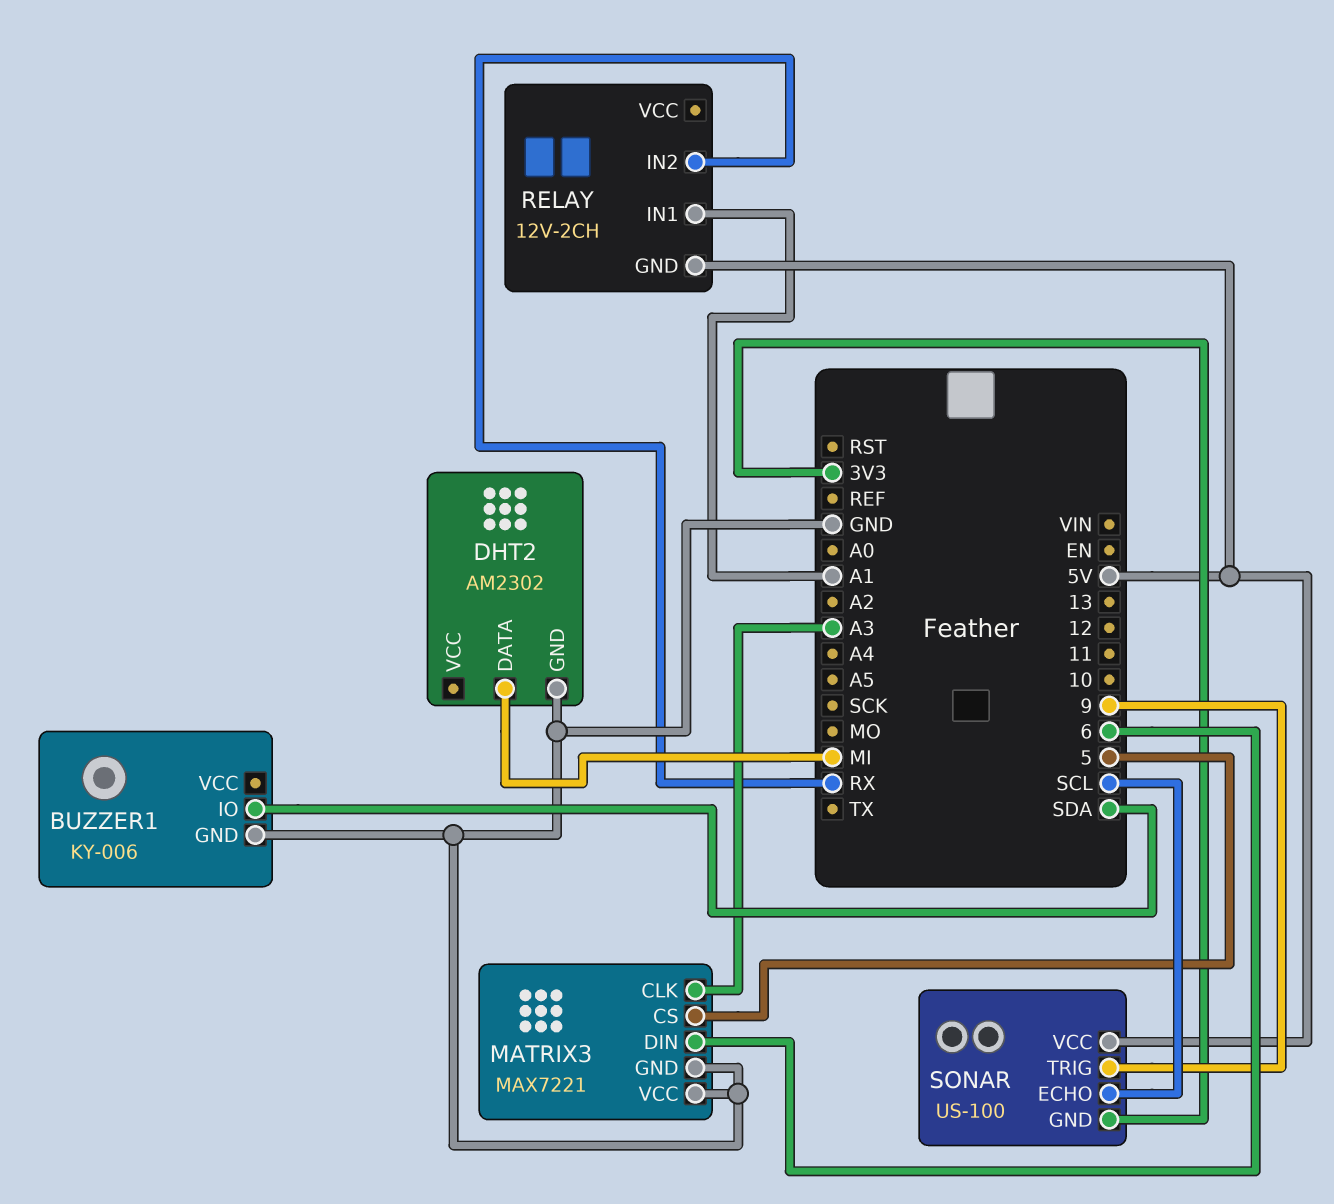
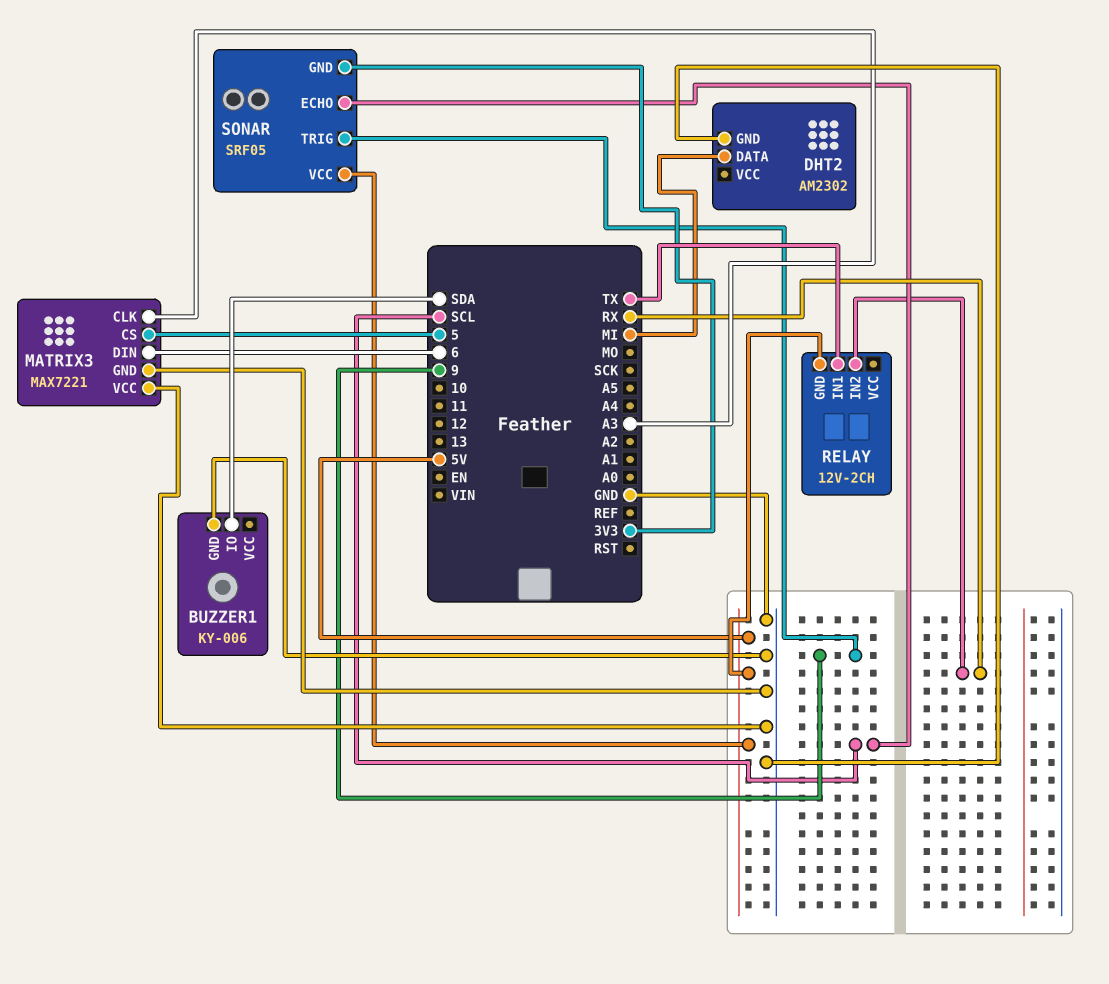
RELAY pin IN1: A1 -> TX
SONAR: US-100 -> SRF05

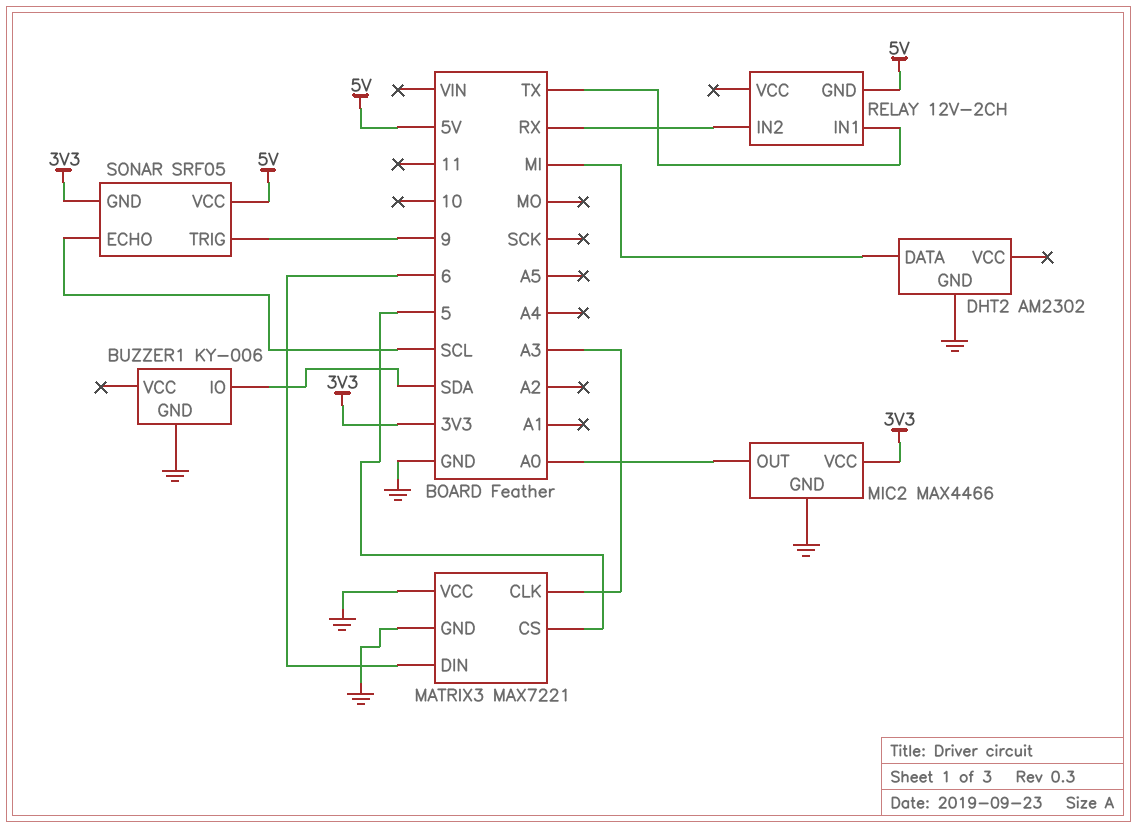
MIC2: none -> MAX4466
MIC2 pin GND: none -> GND
MIC2 pin OUT: none -> A0
MIC2 pin VCC: none -> 3V3

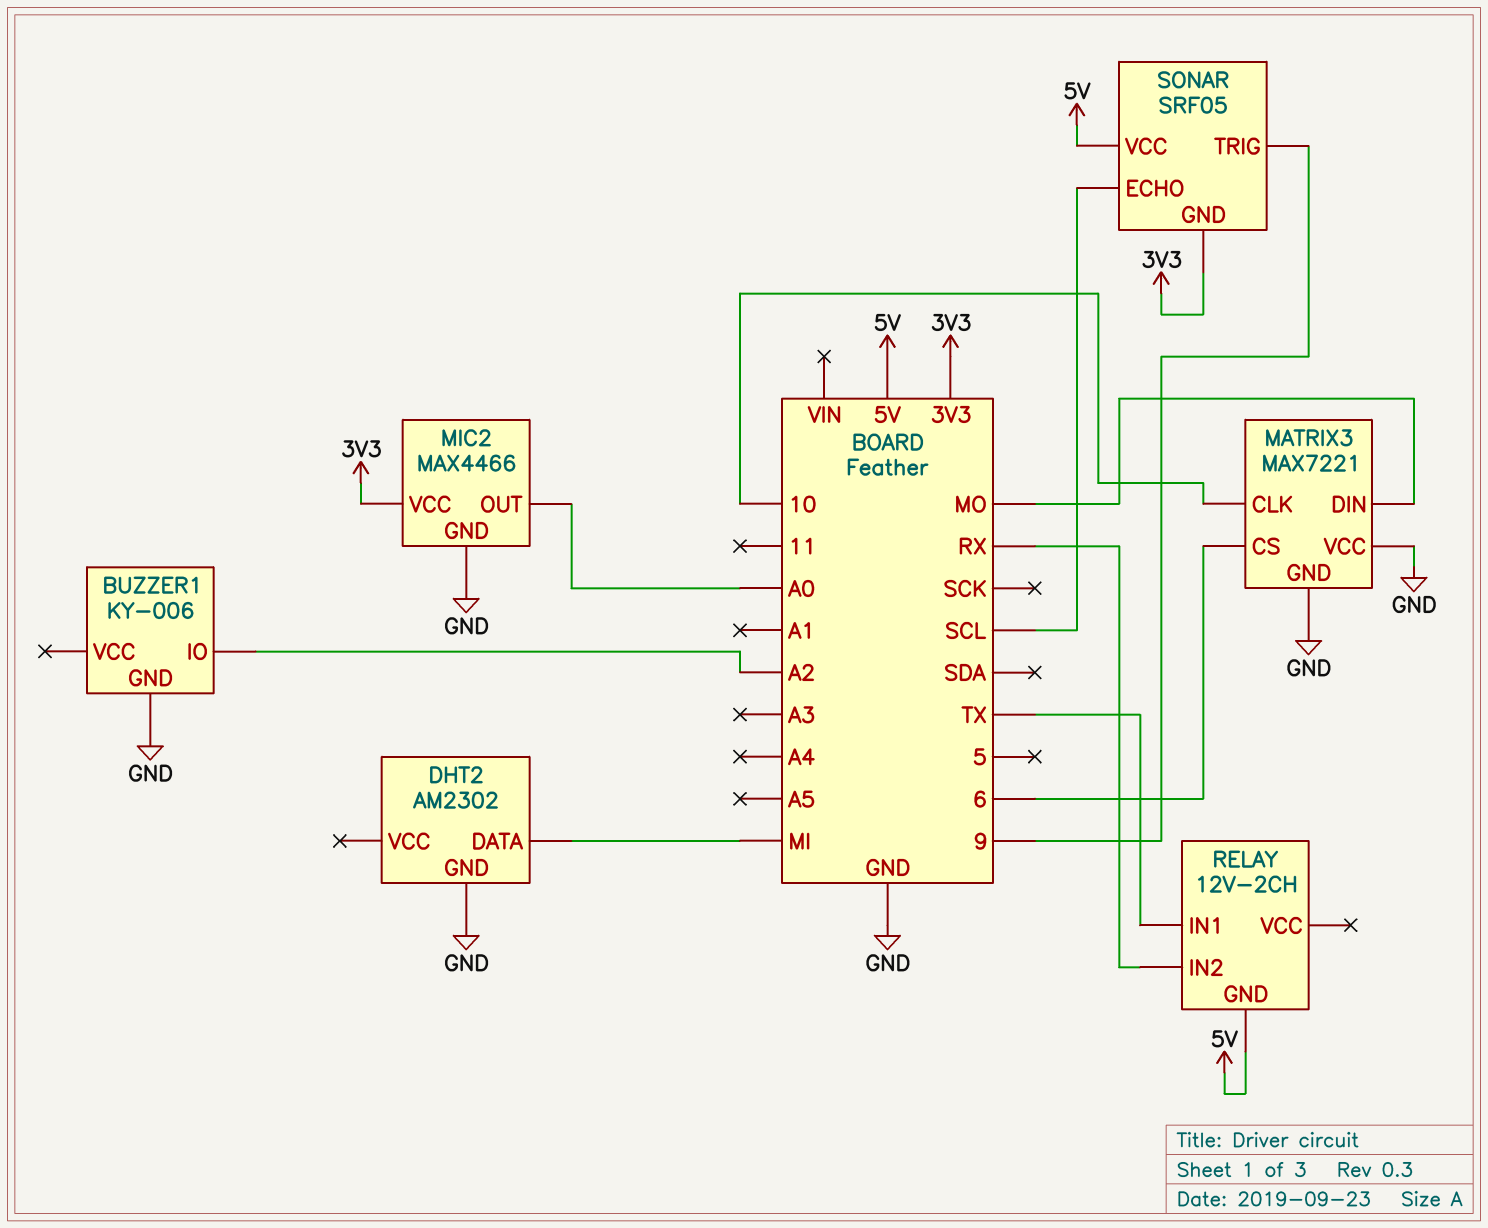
BUZZER1 pin IO: SDA -> A2
MATRIX3 pin CLK: A3 -> 10
MATRIX3 pin CS: 5 -> 6
MATRIX3 pin DIN: 6 -> MO

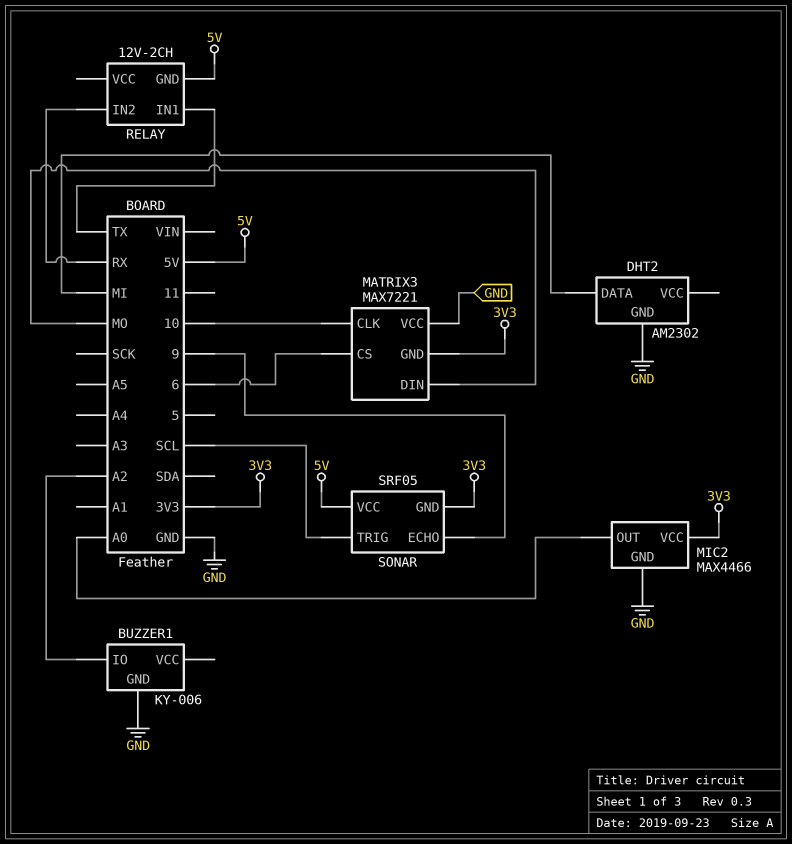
MATRIX3 pin GND: GND -> 3V3
SONAR pin ECHO: SCL -> 9
SONAR pin TRIG: 9 -> SCL

